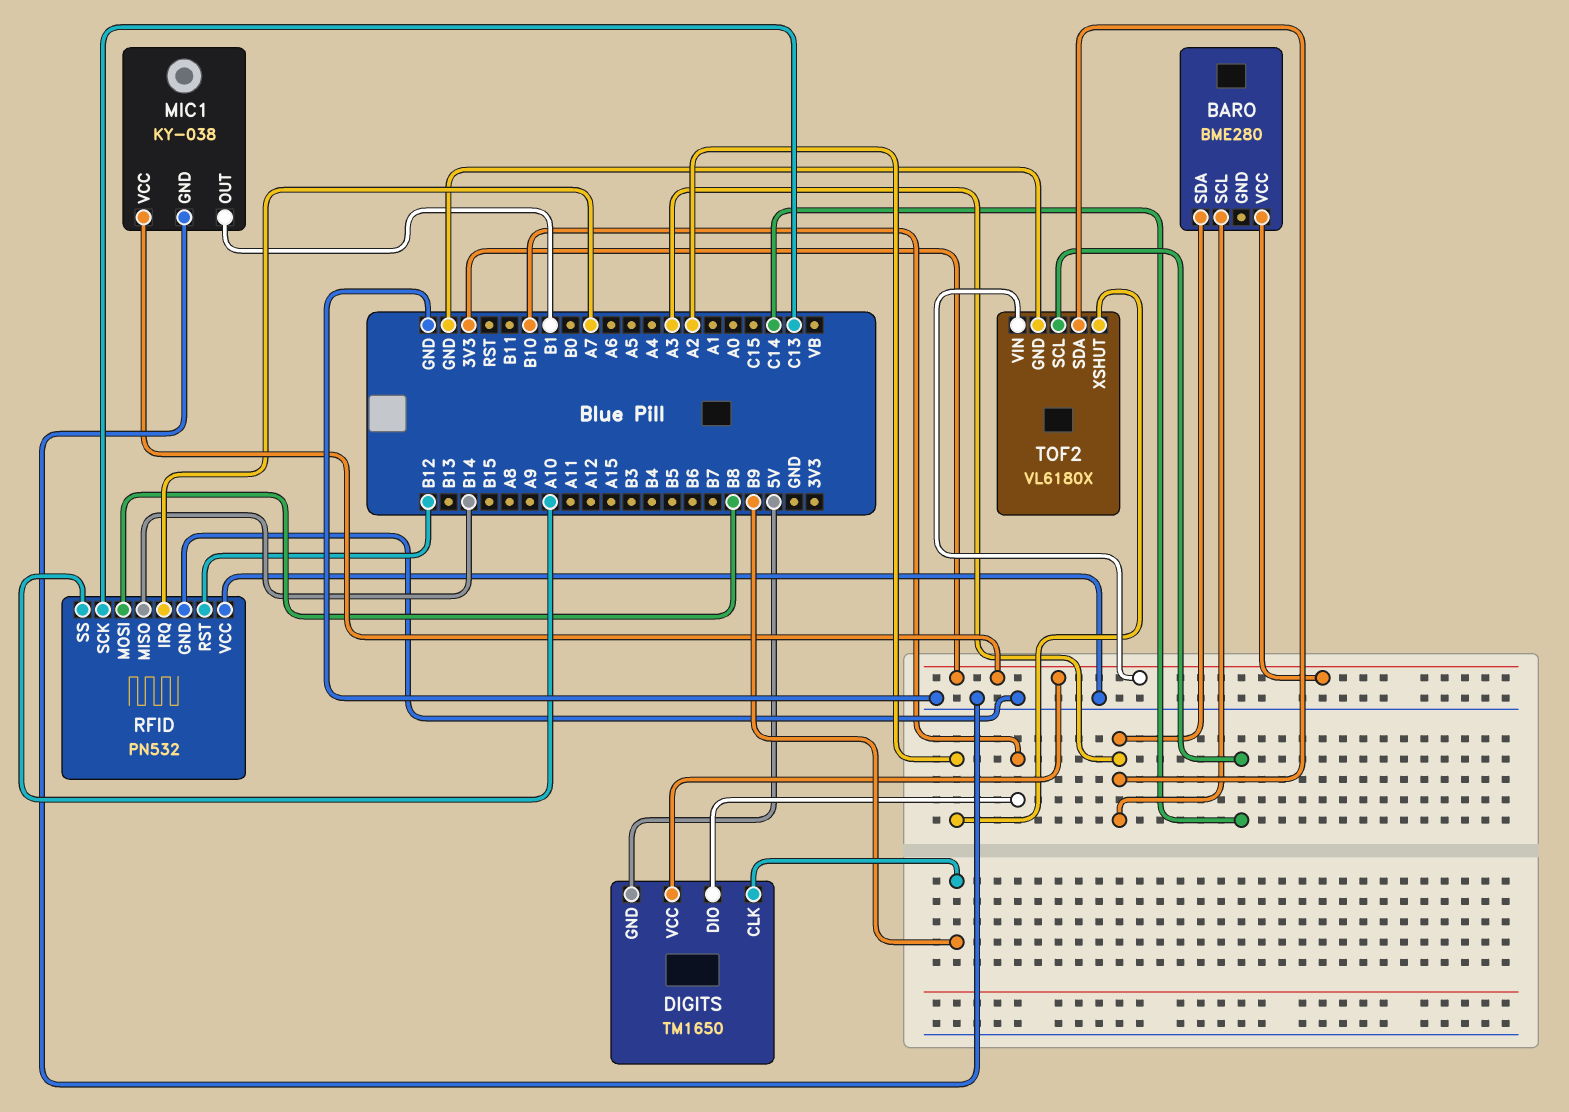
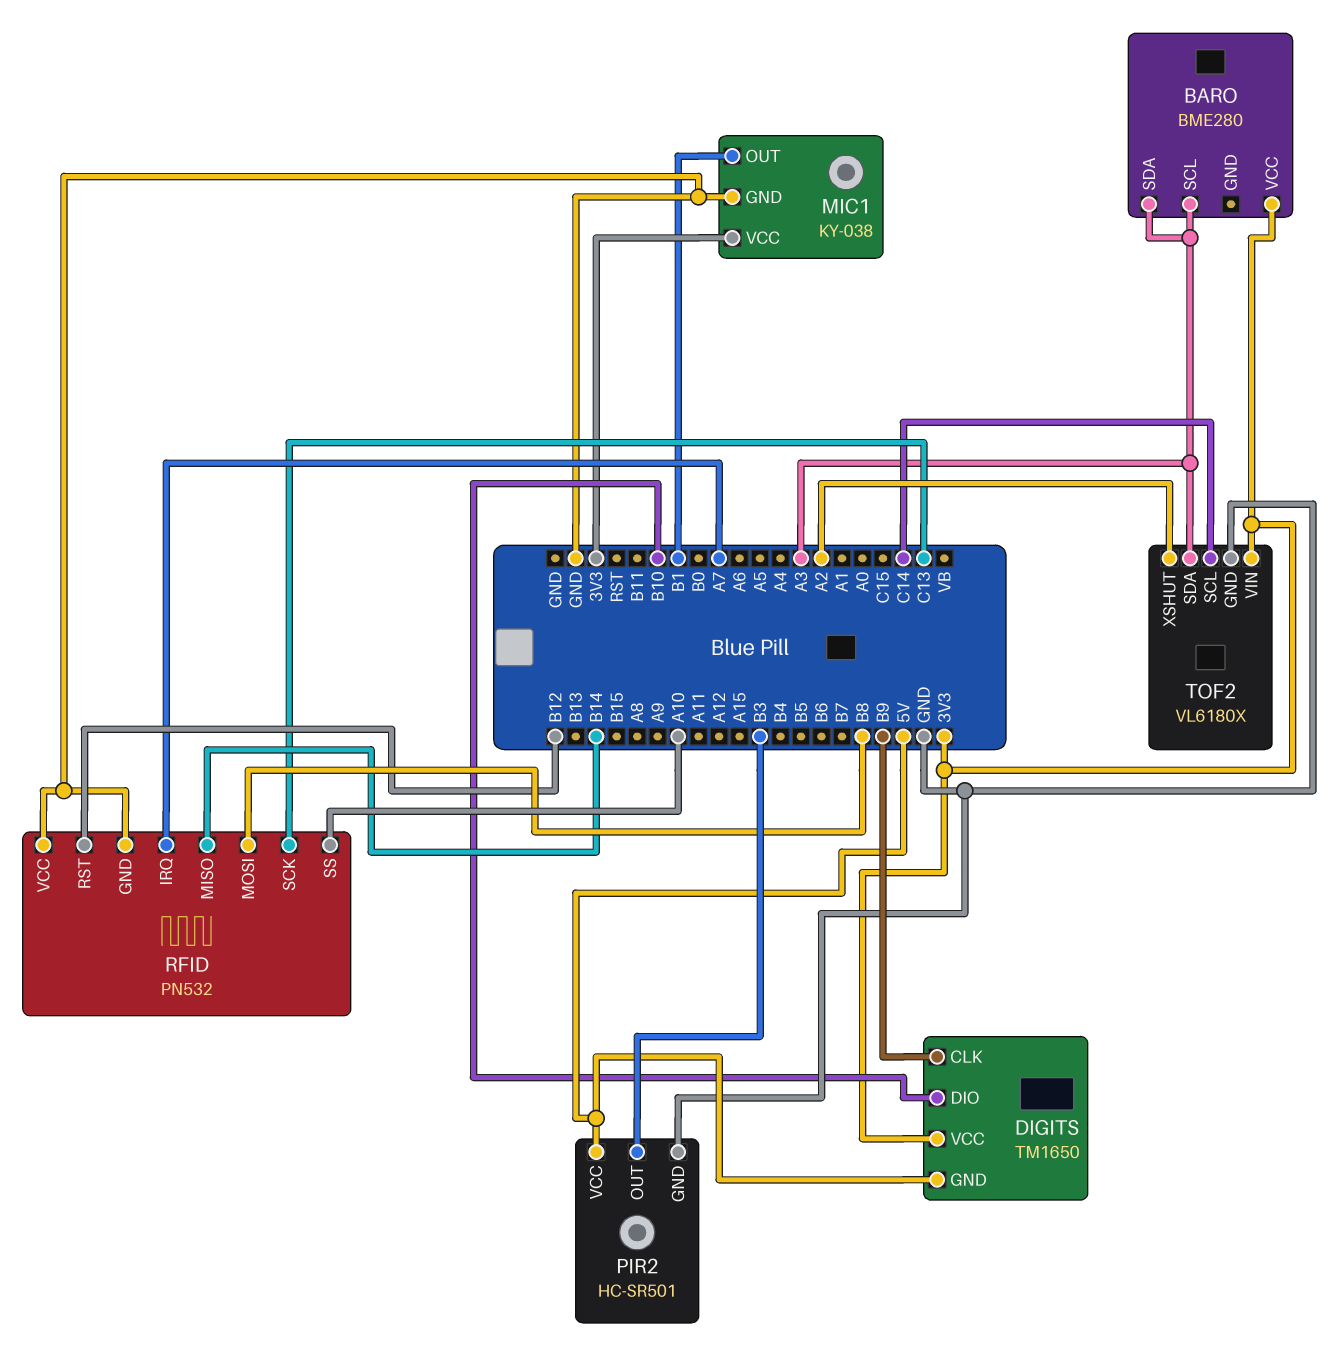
PIR2: none -> HC-SR501
PIR2 pin GND: none -> GND
PIR2 pin OUT: none -> B3
PIR2 pin VCC: none -> 5V

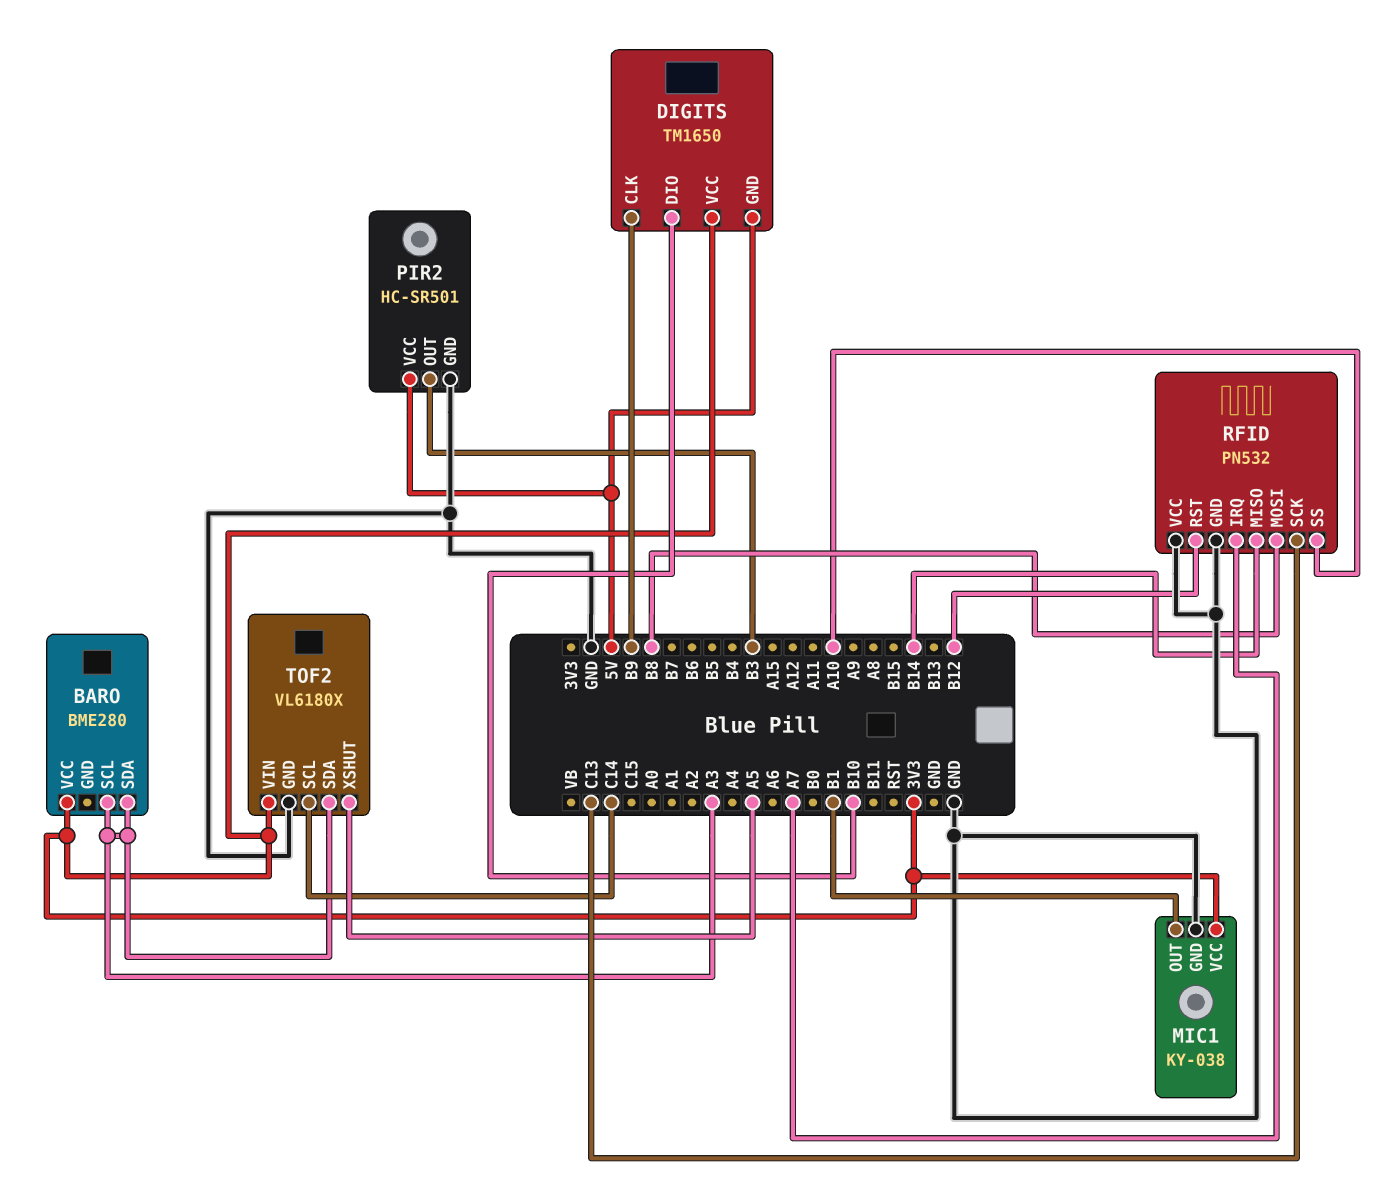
TOF2 pin XSHUT: A2 -> A5

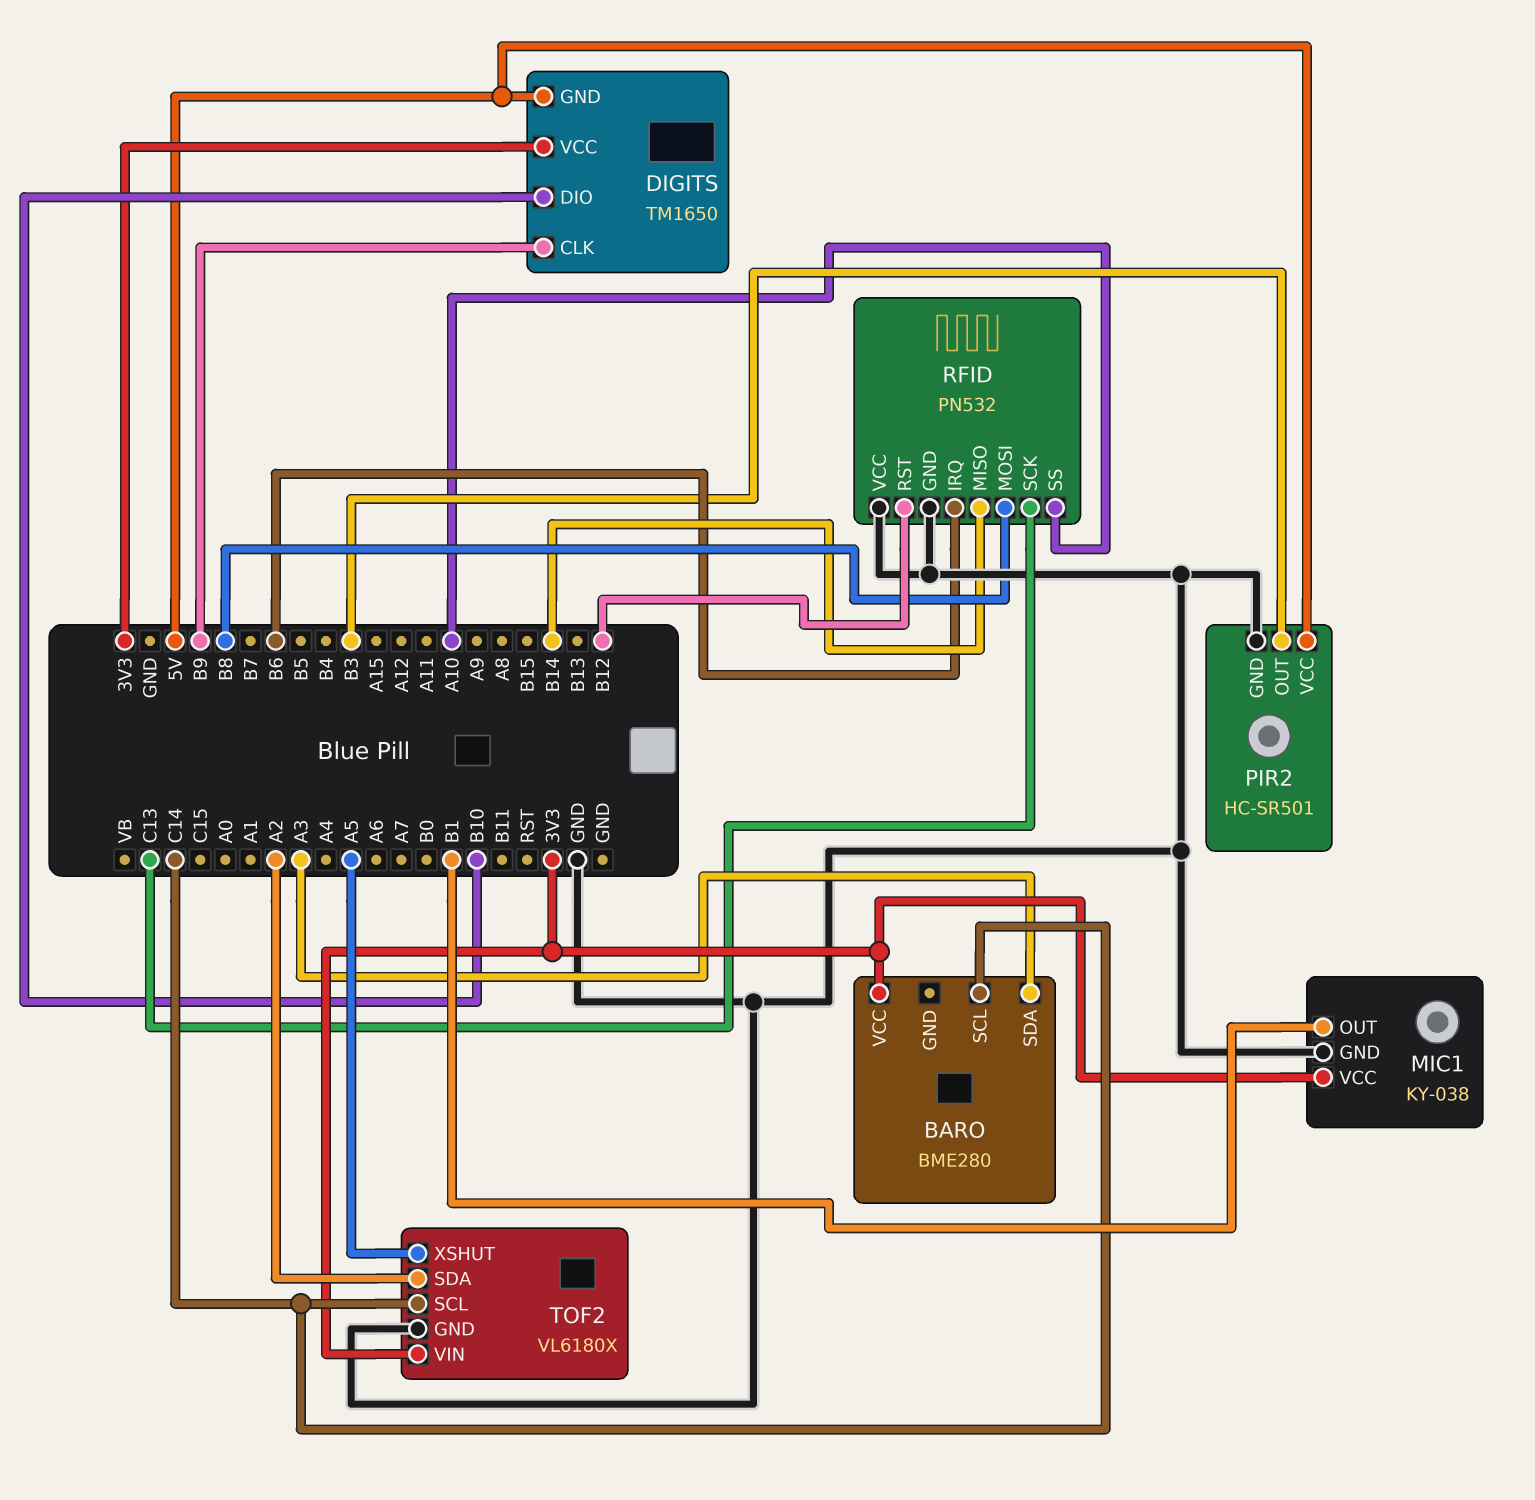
BARO pin SCL: A3 -> C14
RFID pin IRQ: A7 -> B6
TOF2 pin SDA: A3 -> A2

